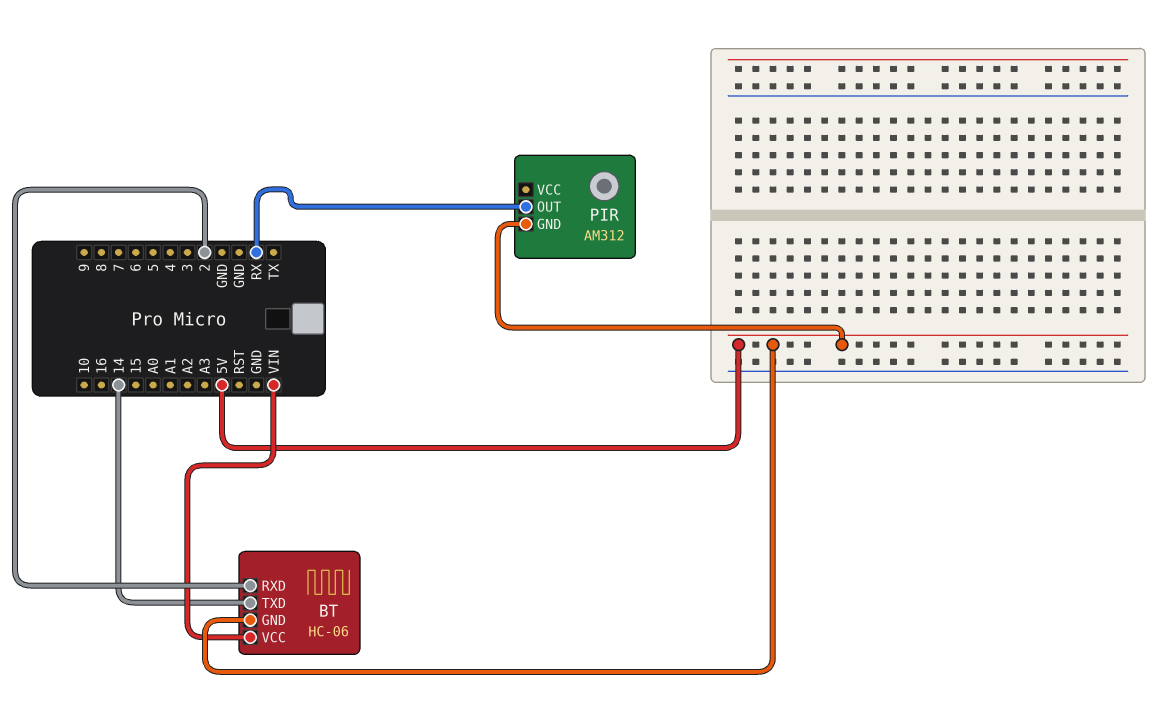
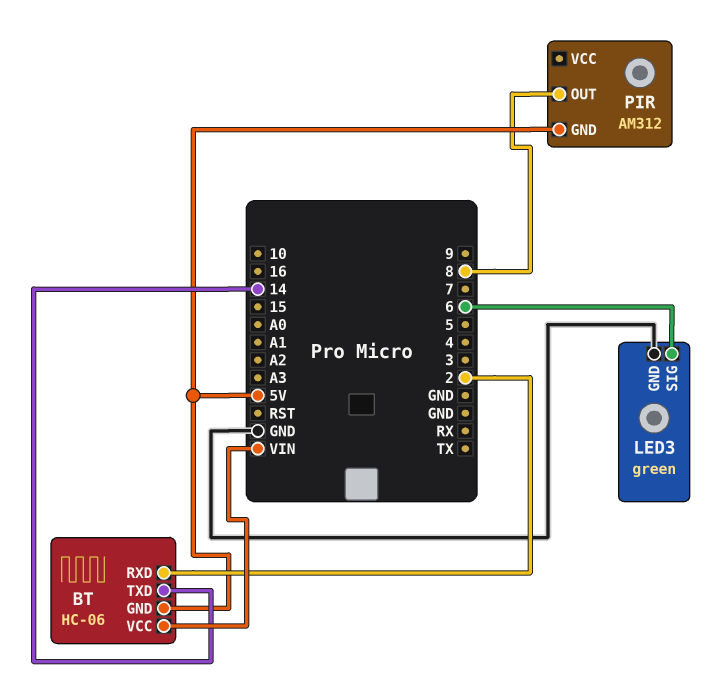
LED3: none -> green
LED3 pin GND: none -> GND
LED3 pin SIG: none -> 6
PIR pin OUT: RX -> 8

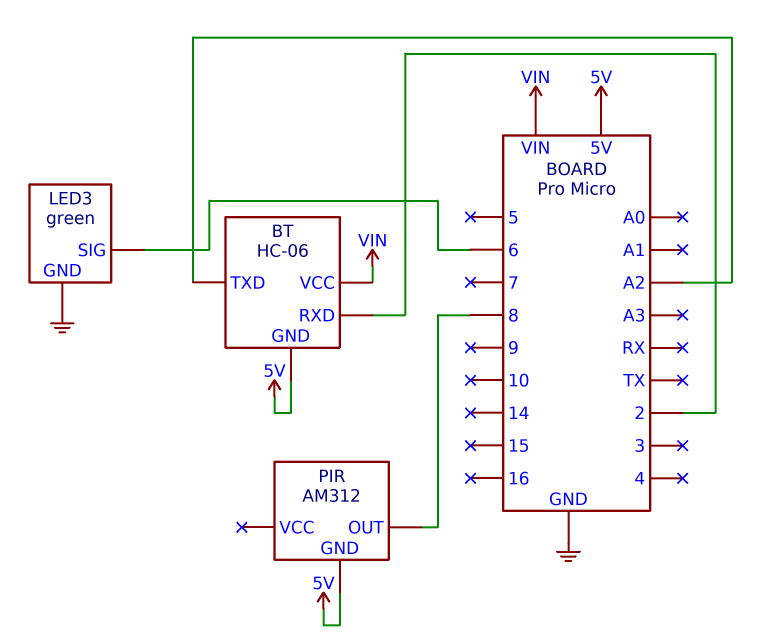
BT pin TXD: 14 -> A2

